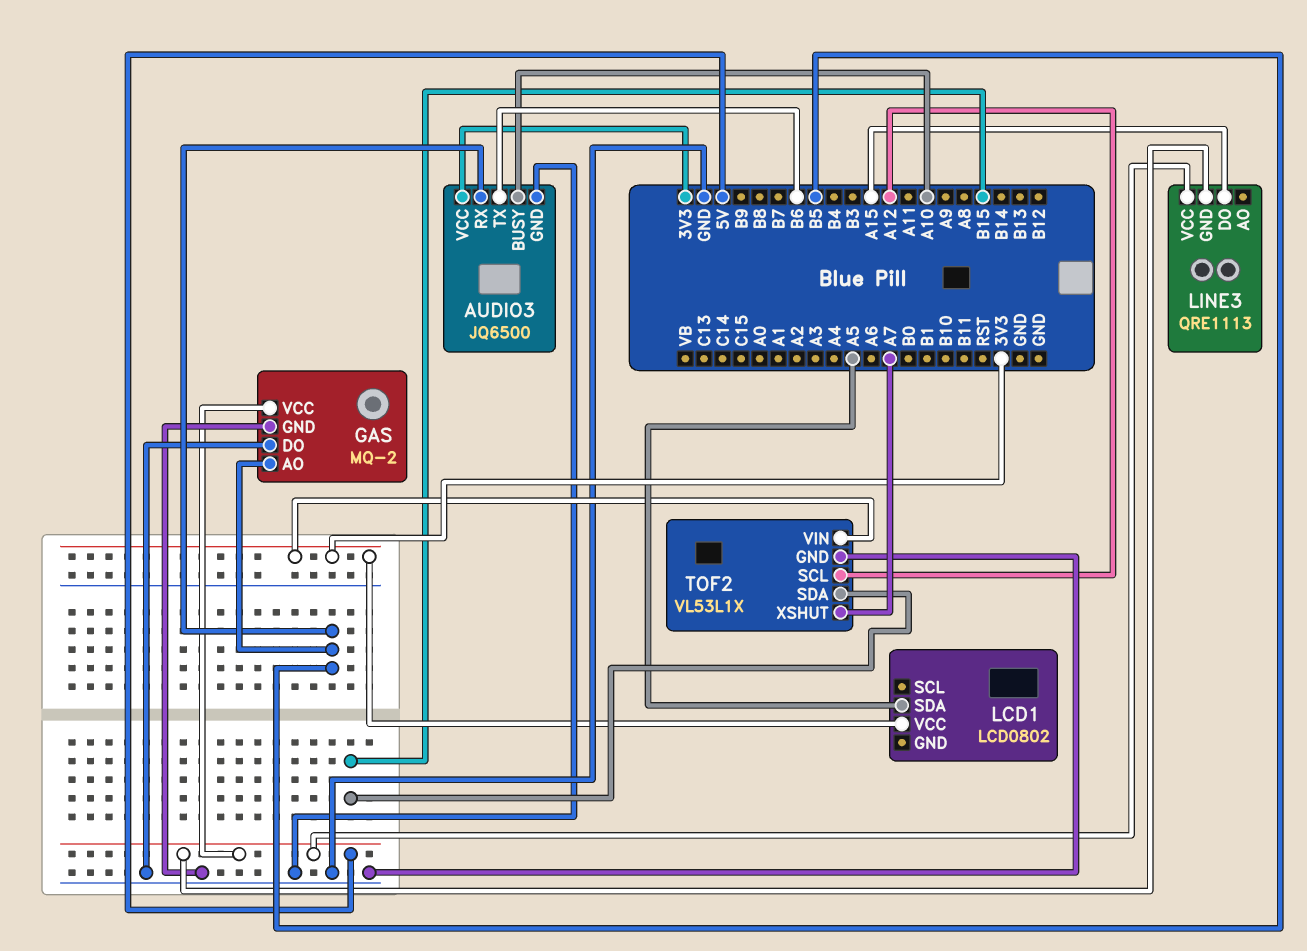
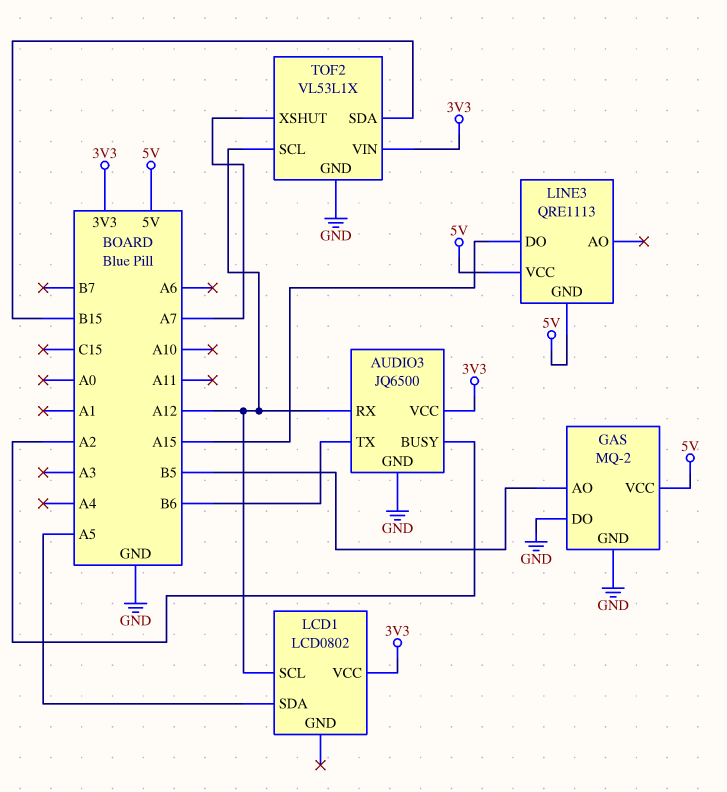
AUDIO3 pin BUSY: A10 -> A2
AUDIO3 pin RX: B5 -> A12
LCD1 pin SCL: none -> A12

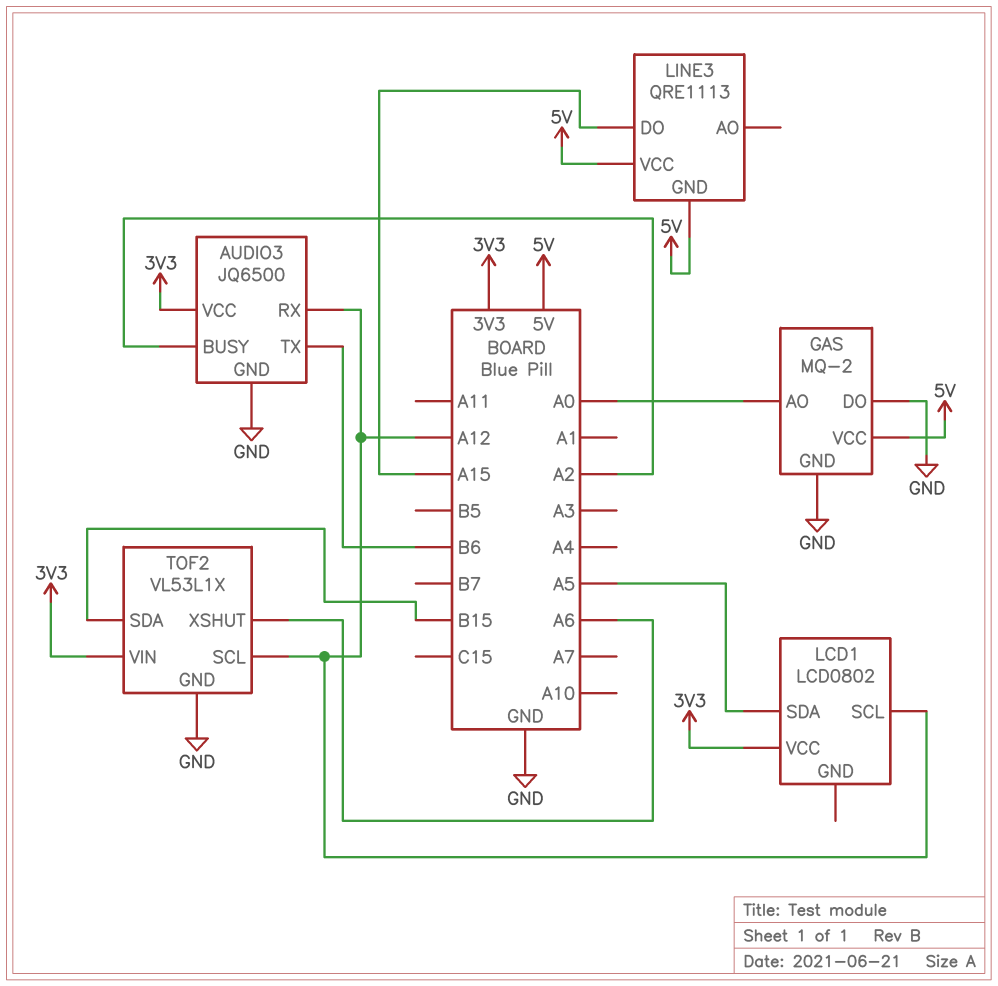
GAS pin AO: B5 -> A0
TOF2 pin XSHUT: A7 -> A6

